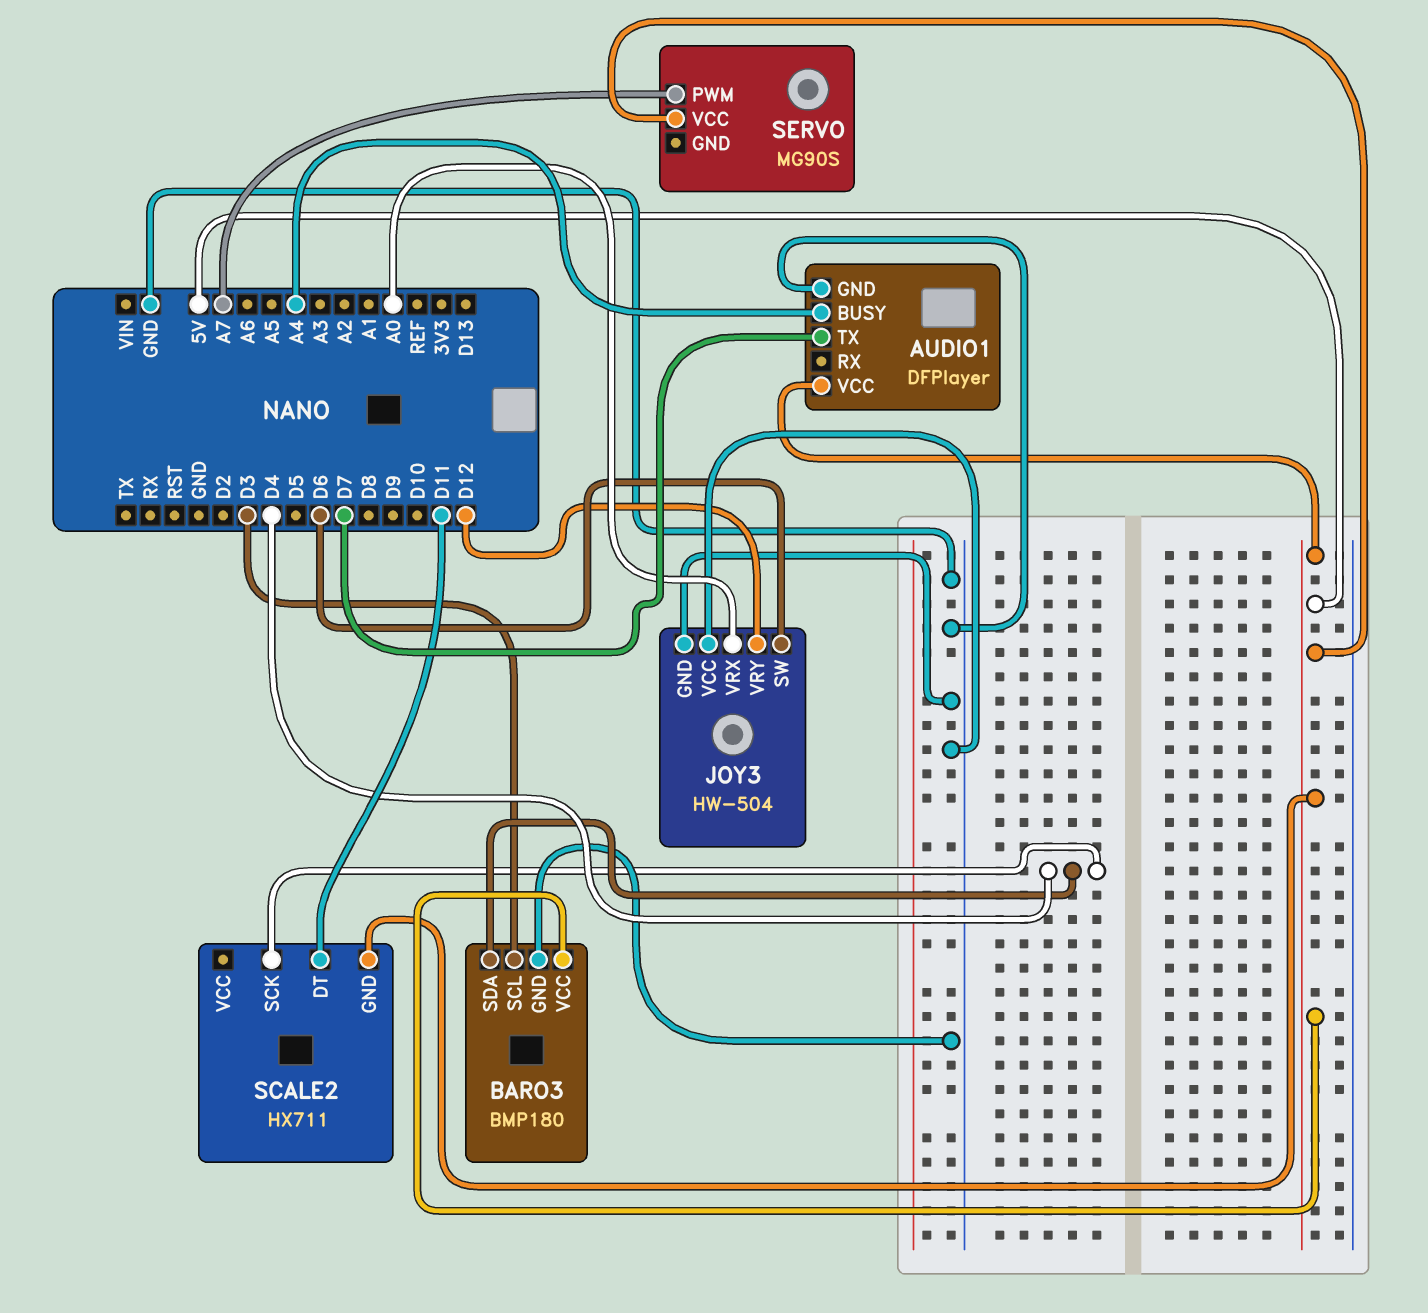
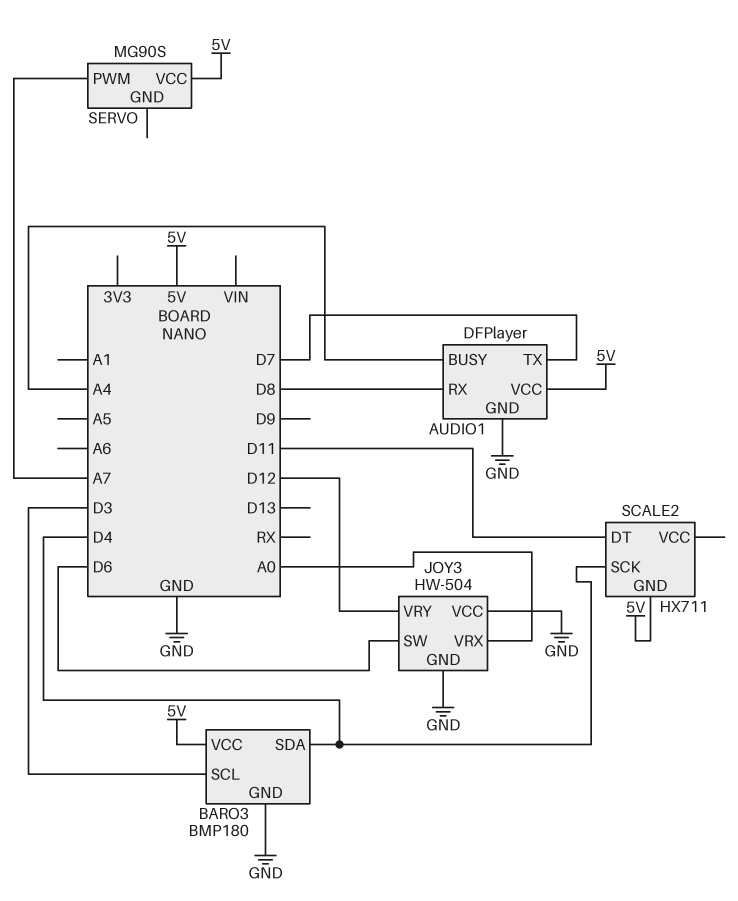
AUDIO1 pin RX: none -> D8

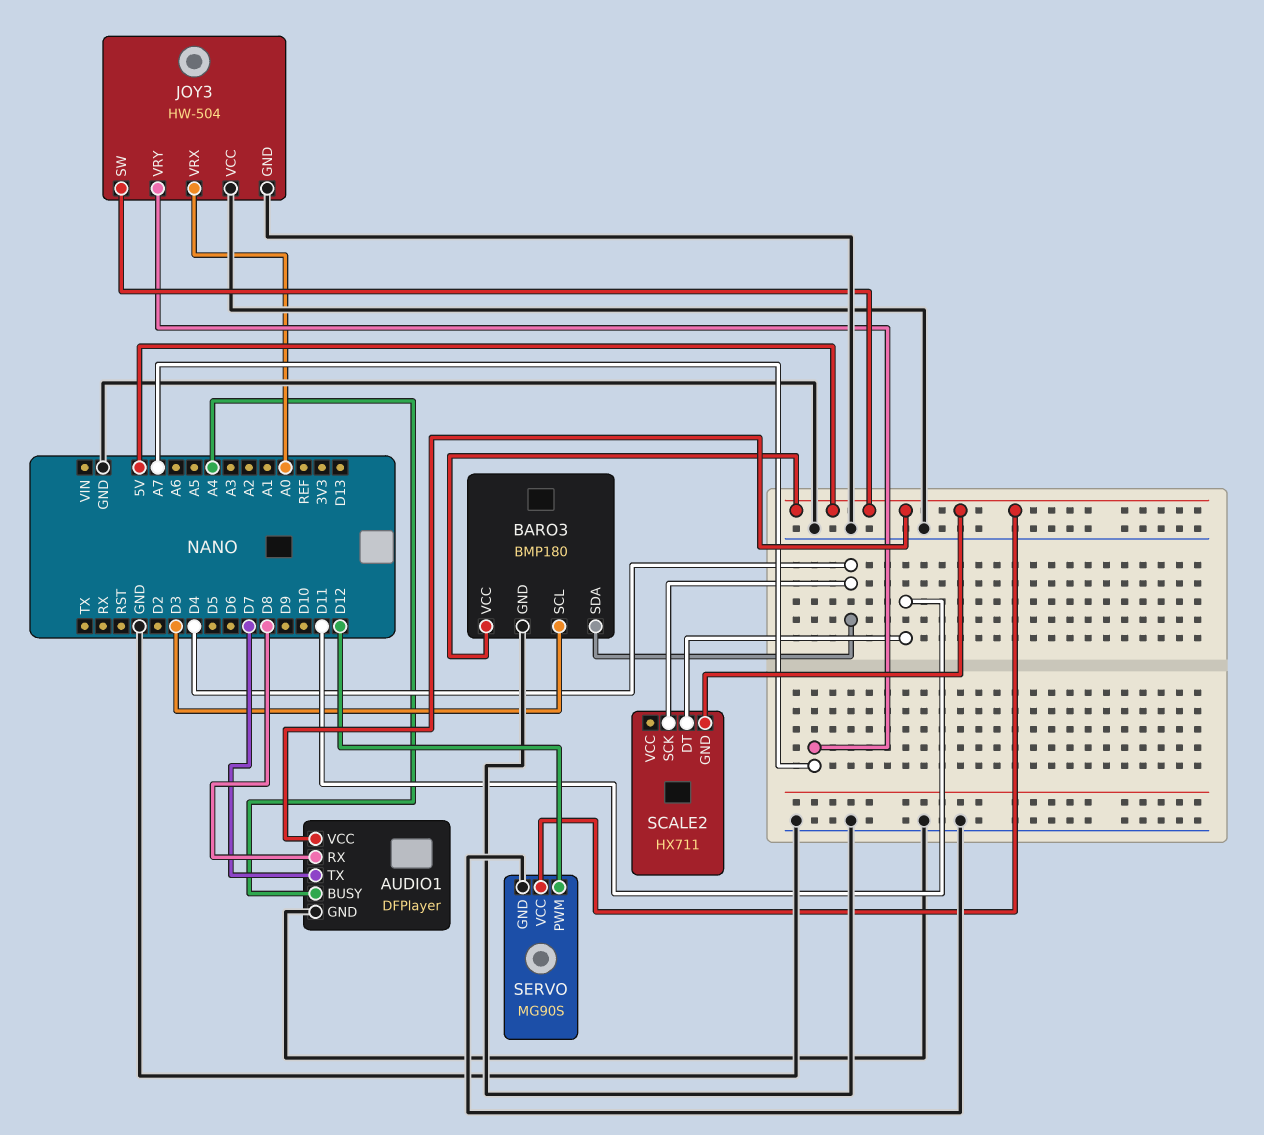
JOY3 pin SW: D6 -> 5V
JOY3 pin VRY: D12 -> A7
SERVO pin GND: none -> GND
SERVO pin PWM: A7 -> D12

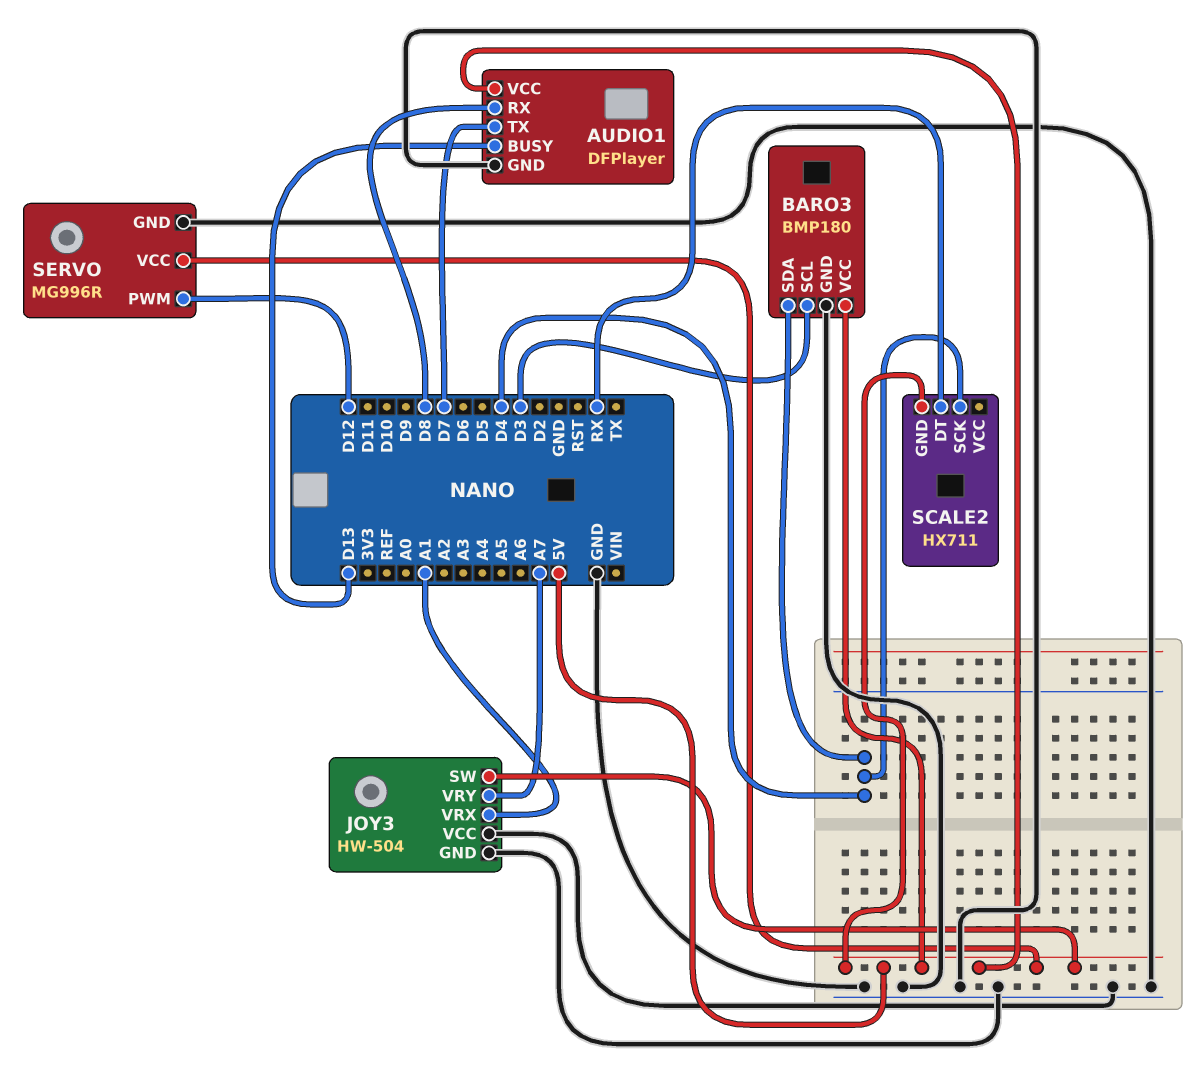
AUDIO1 pin BUSY: A4 -> D13
JOY3 pin VRX: A0 -> A1
SCALE2 pin DT: D11 -> RX
SERVO: MG90S -> MG996R

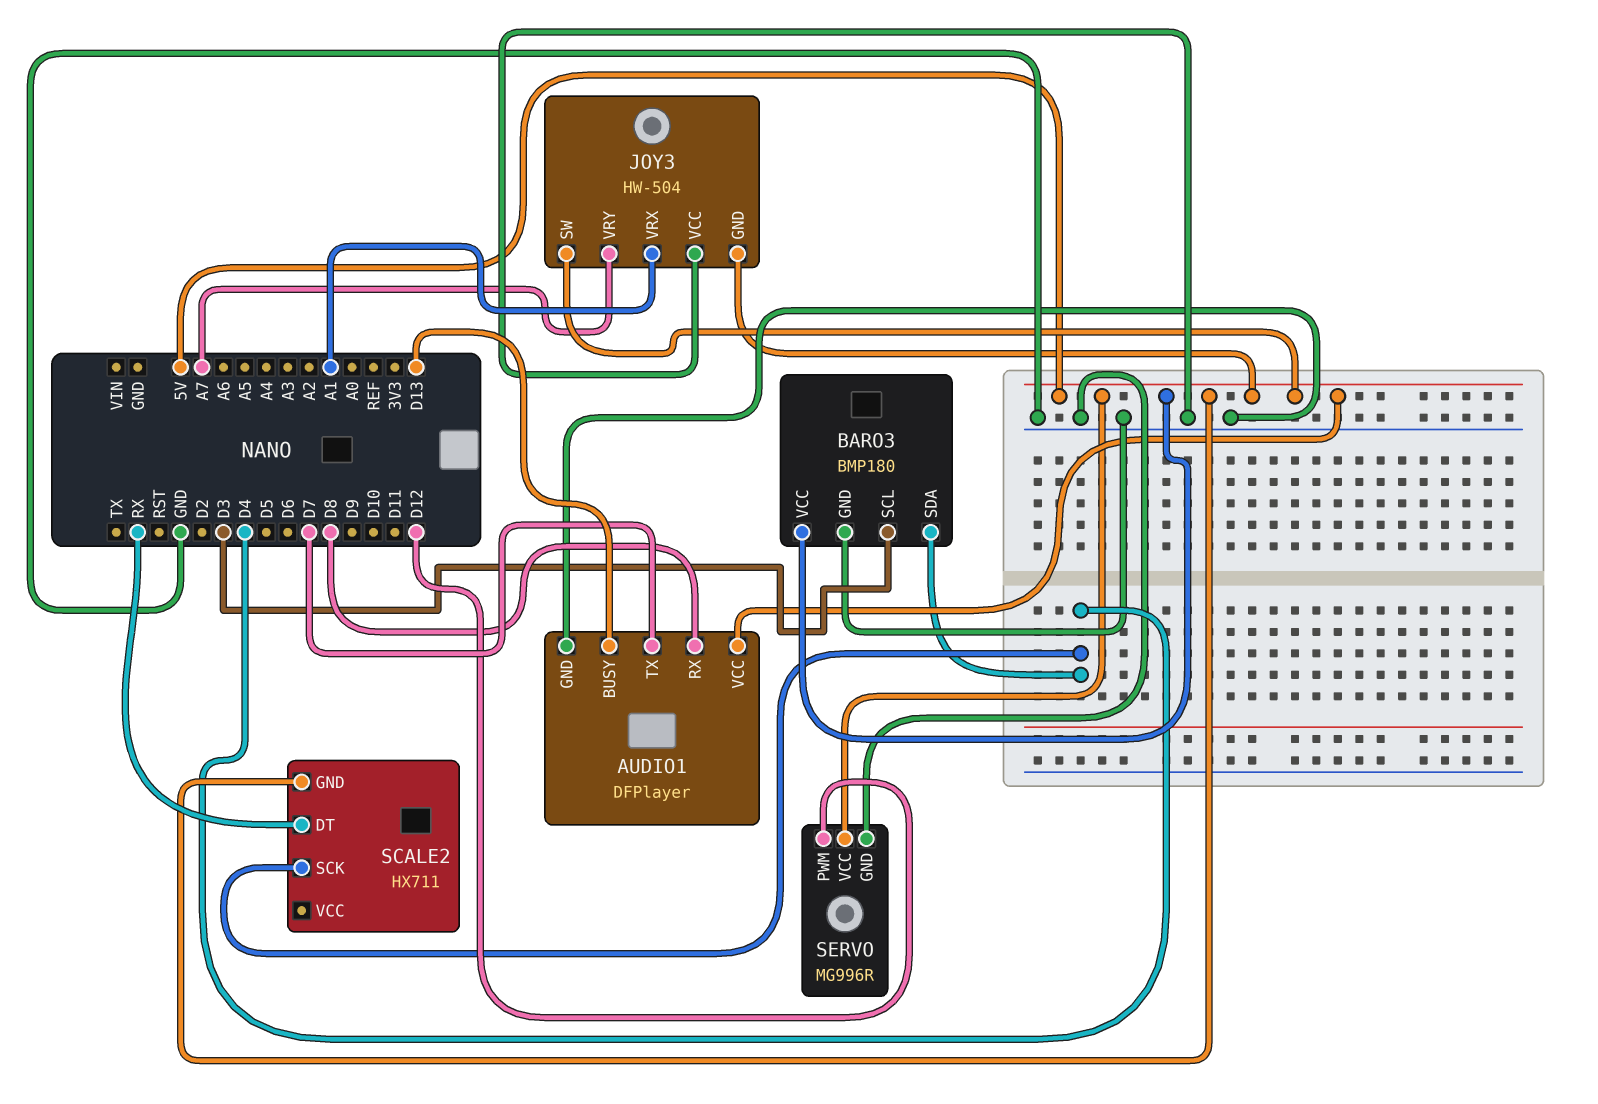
JOY3 pin GND: GND -> 5V

